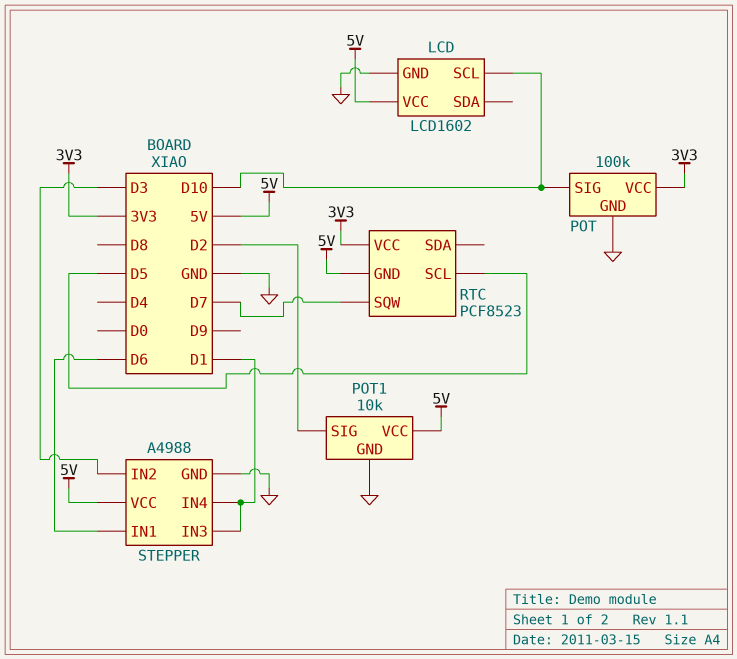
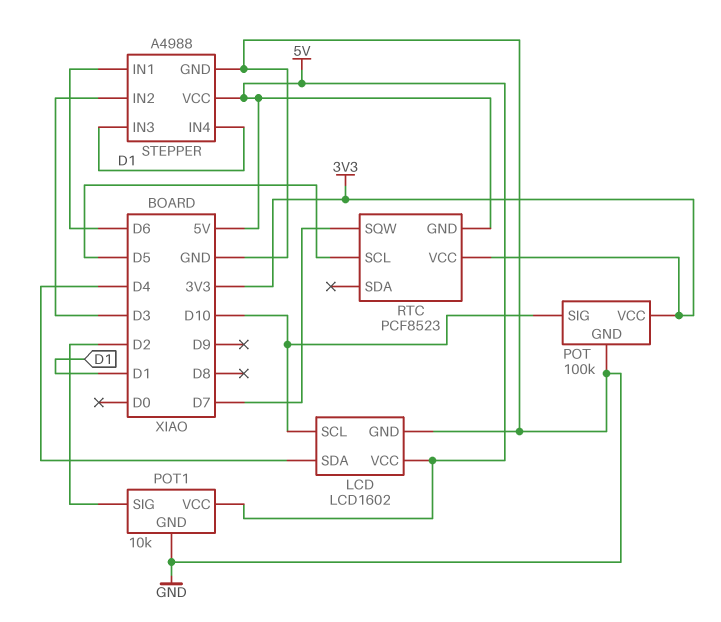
LCD pin SDA: none -> D4

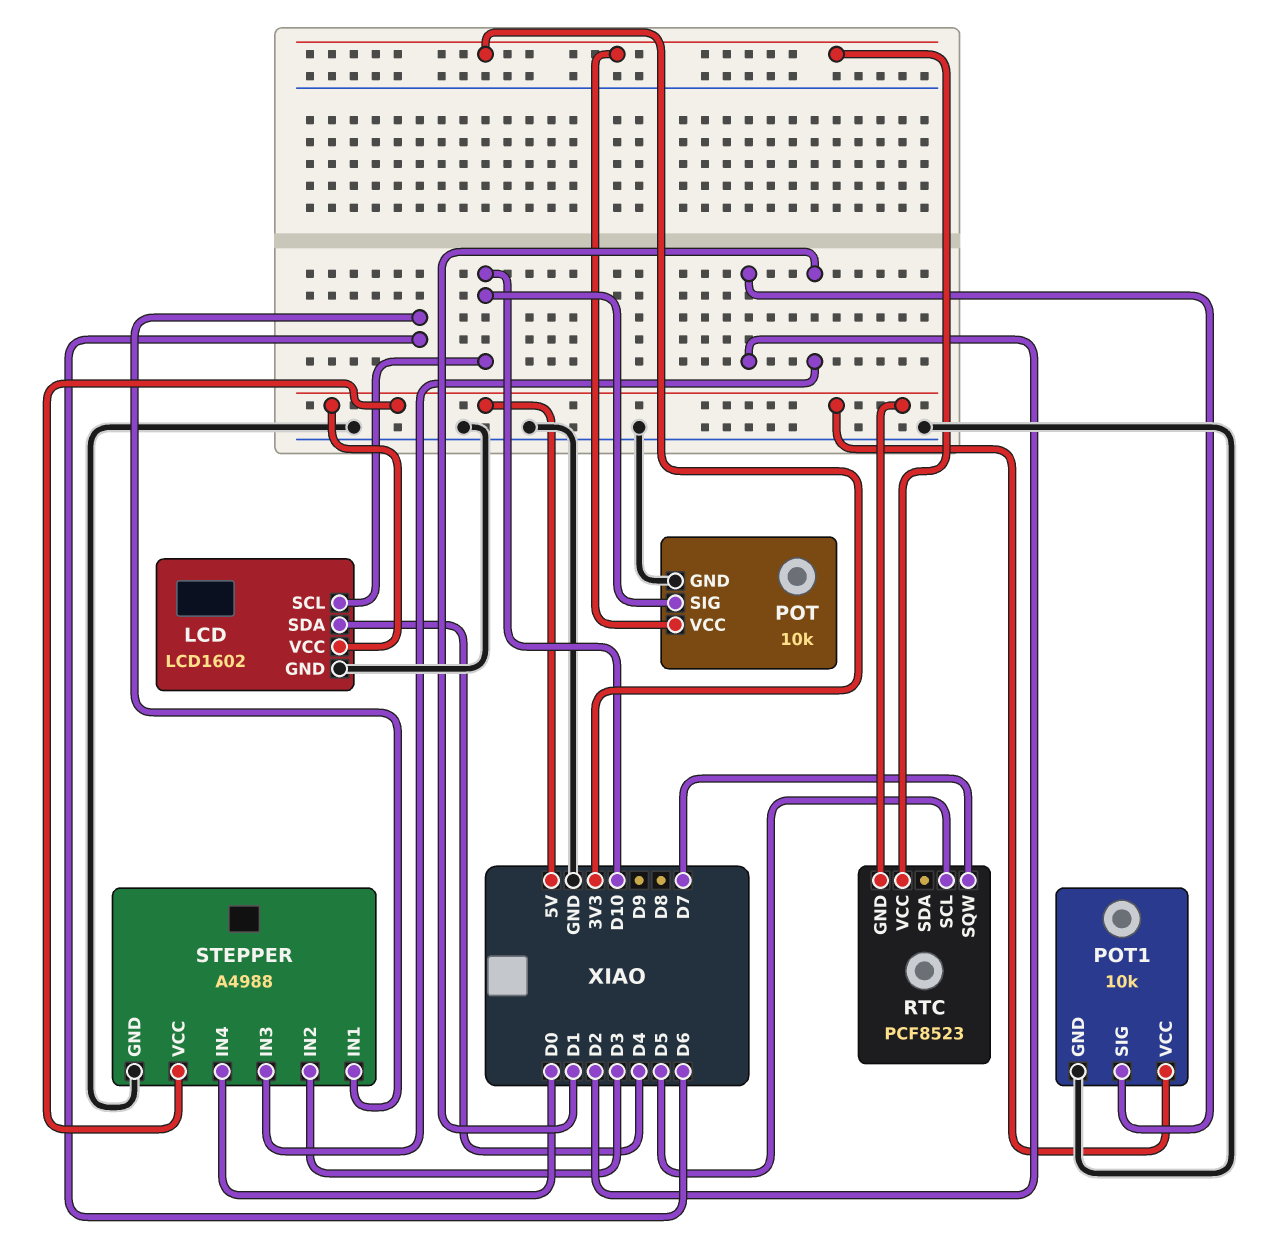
POT: 100k -> 10k
STEPPER pin IN4: D1 -> D0

